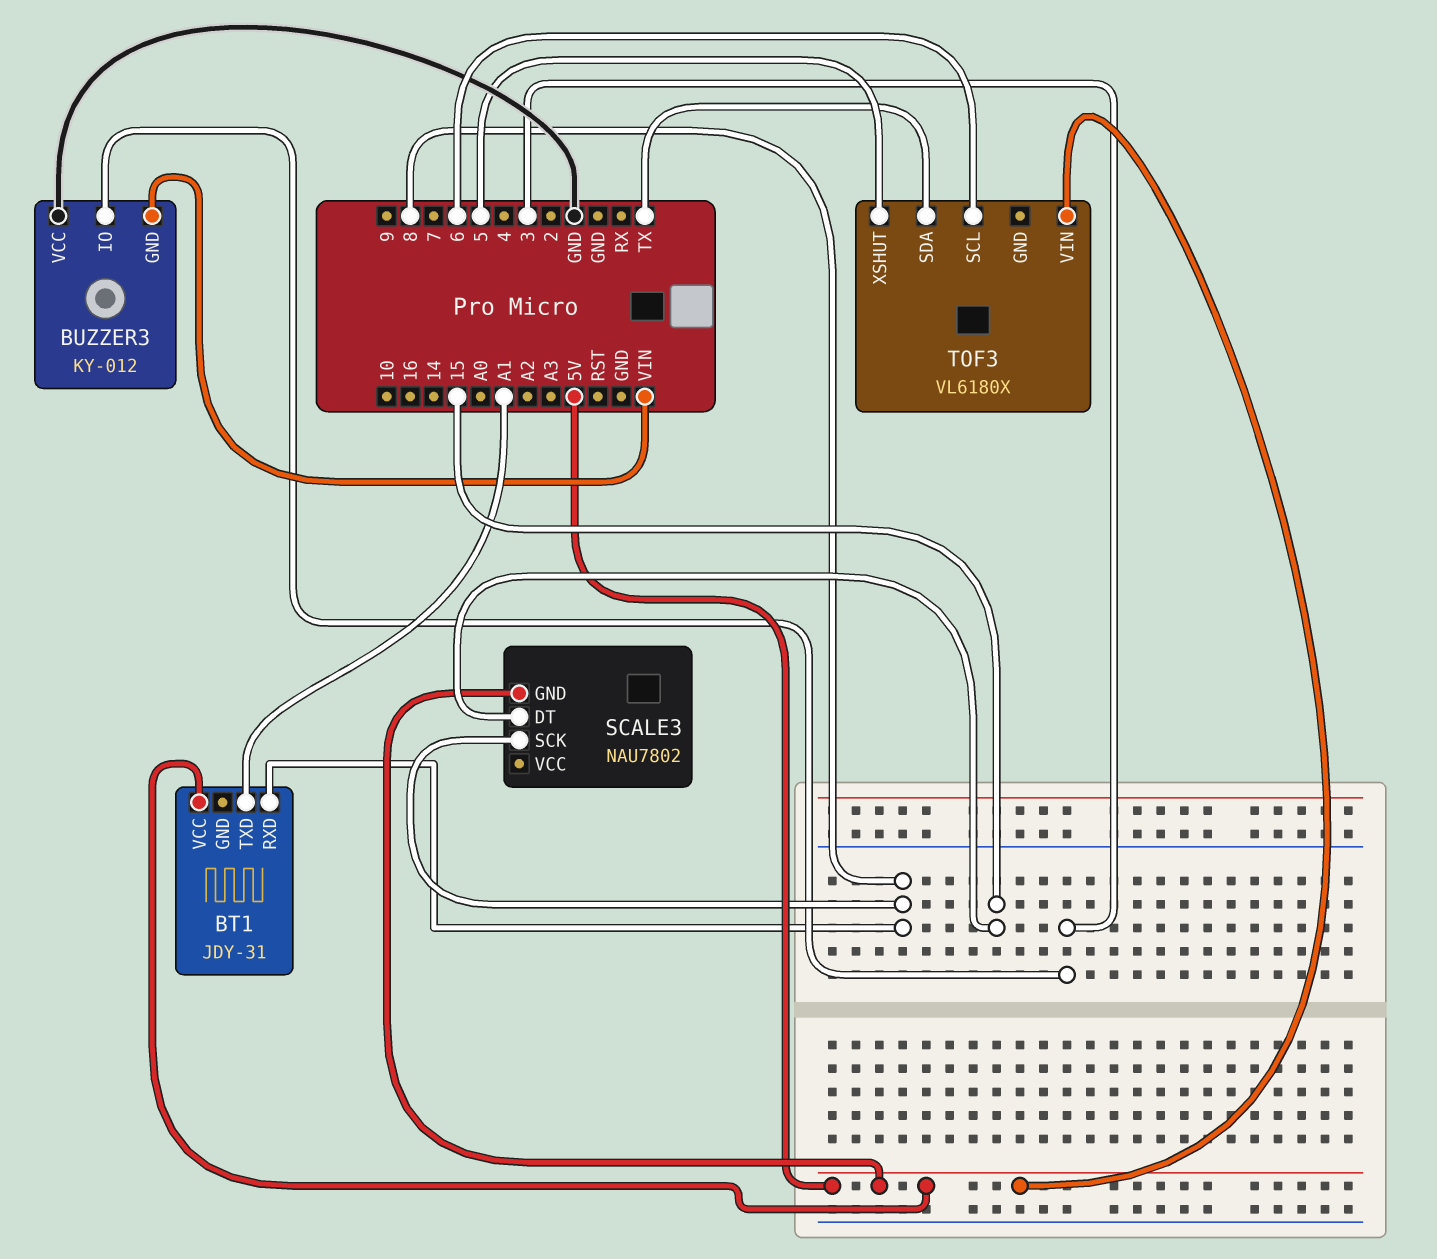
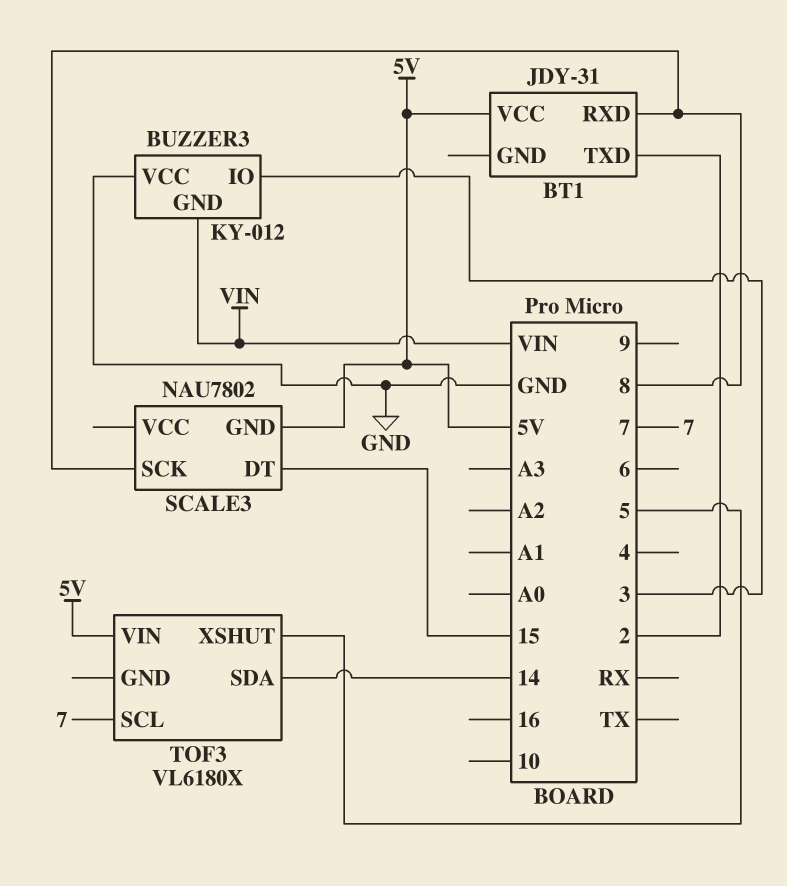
BT1 pin TXD: A1 -> 2
TOF3 pin SCL: 6 -> 7
TOF3 pin SDA: TX -> 14

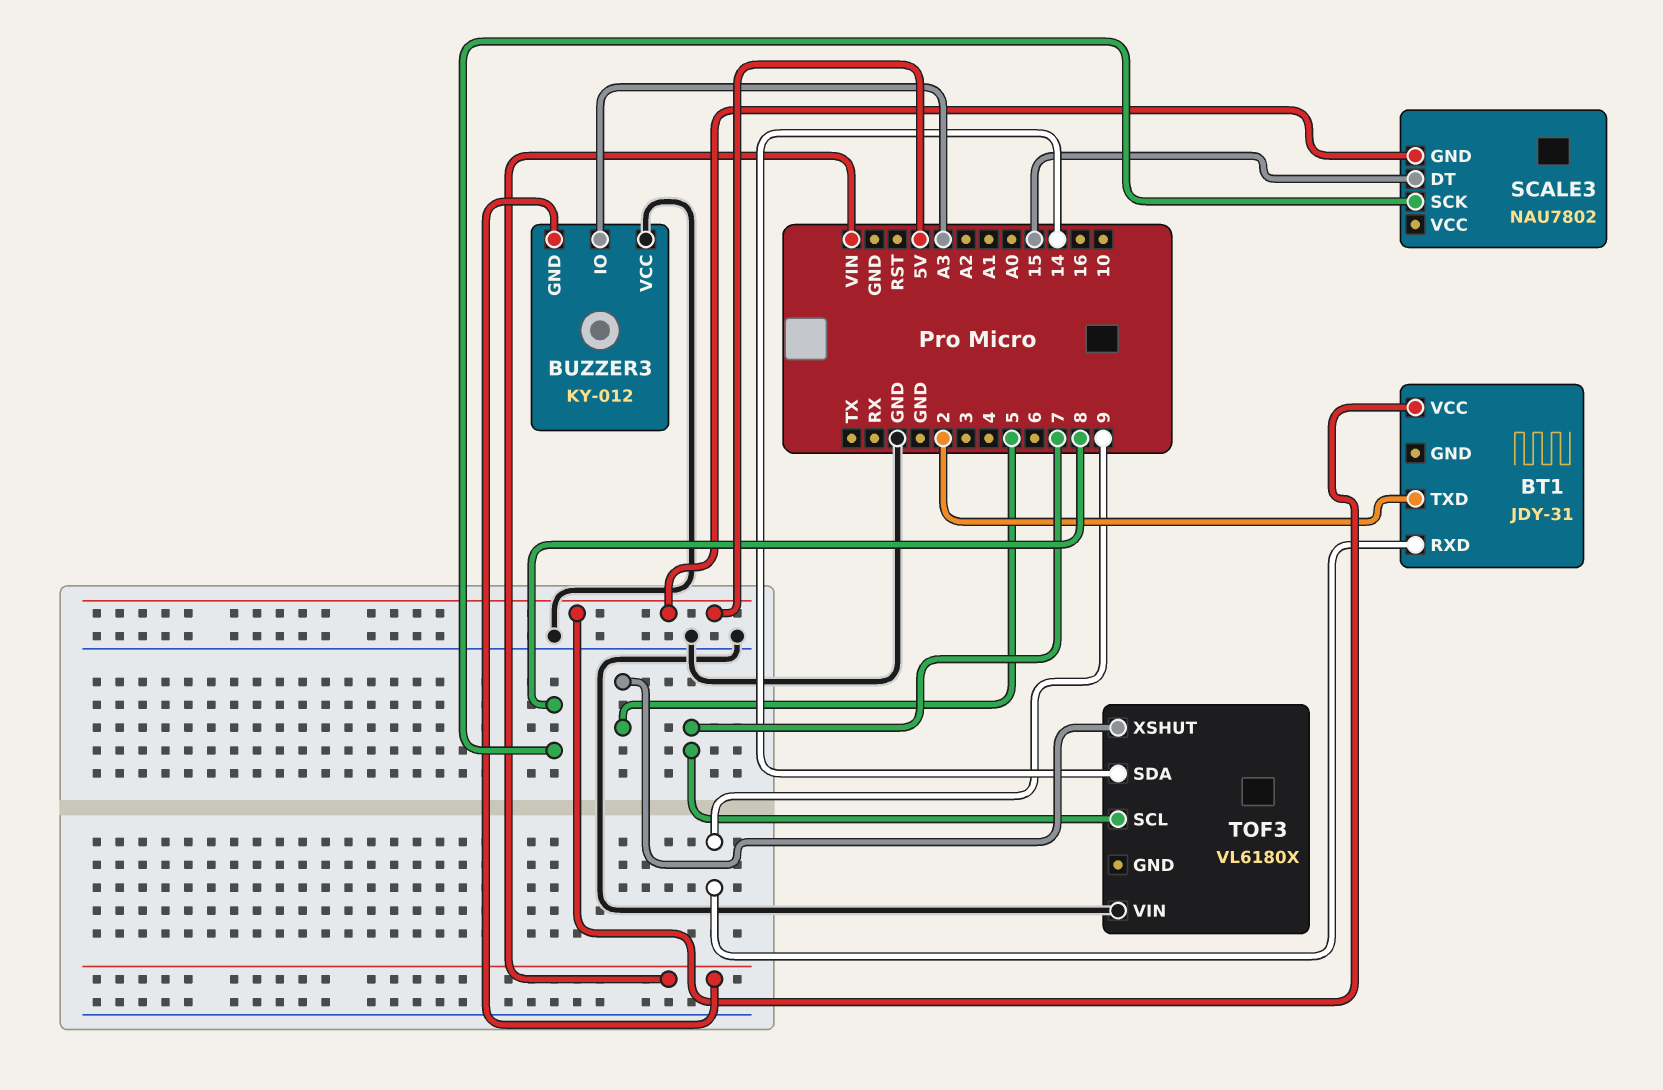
BT1 pin RXD: 8 -> 9
BUZZER3 pin IO: 3 -> A3
TOF3 pin VIN: 5V -> GND

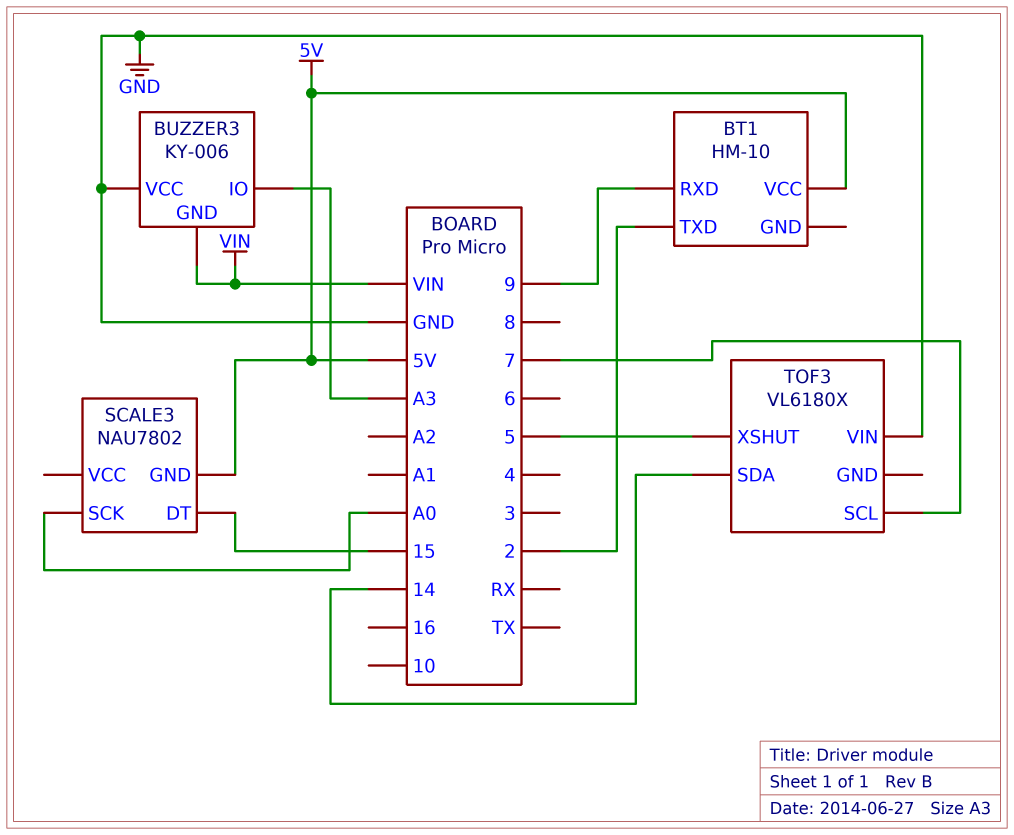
BT1: JDY-31 -> HM-10
BUZZER3: KY-012 -> KY-006
SCALE3 pin SCK: 8 -> A0

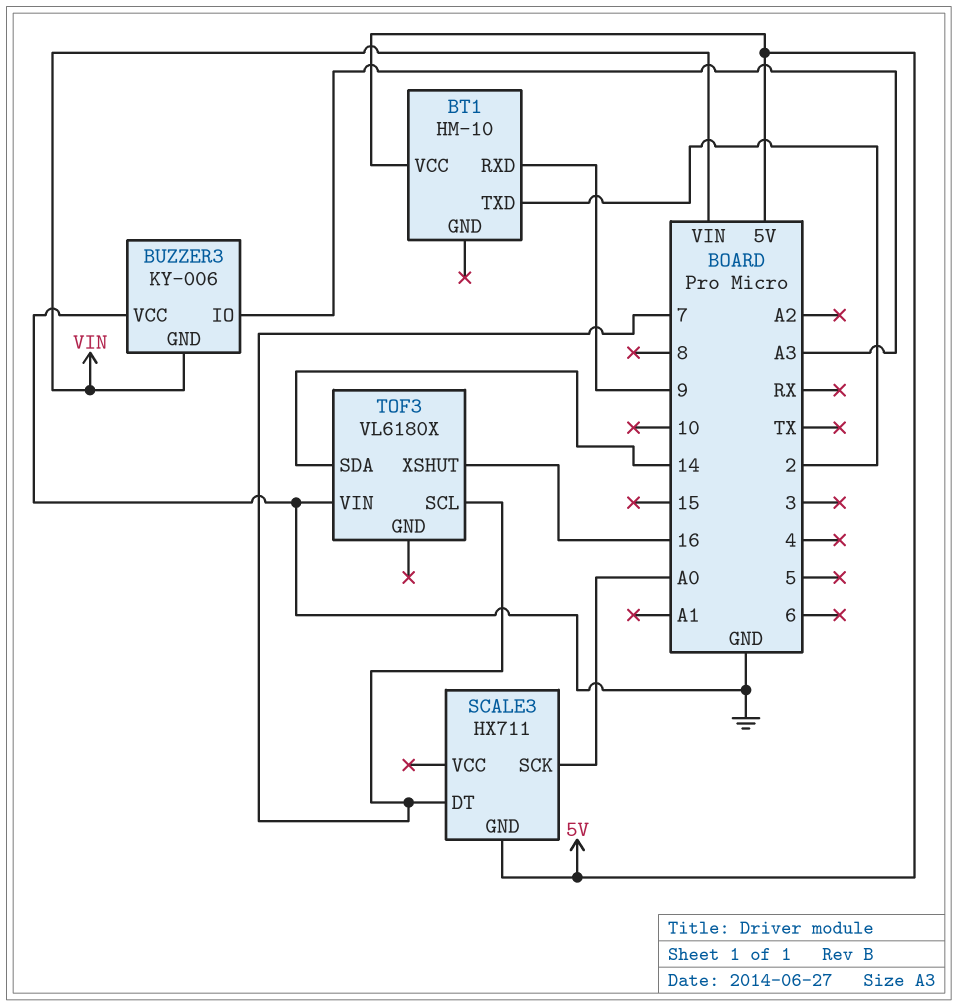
SCALE3: NAU7802 -> HX711
SCALE3 pin DT: 15 -> 7
TOF3 pin XSHUT: 5 -> 16

